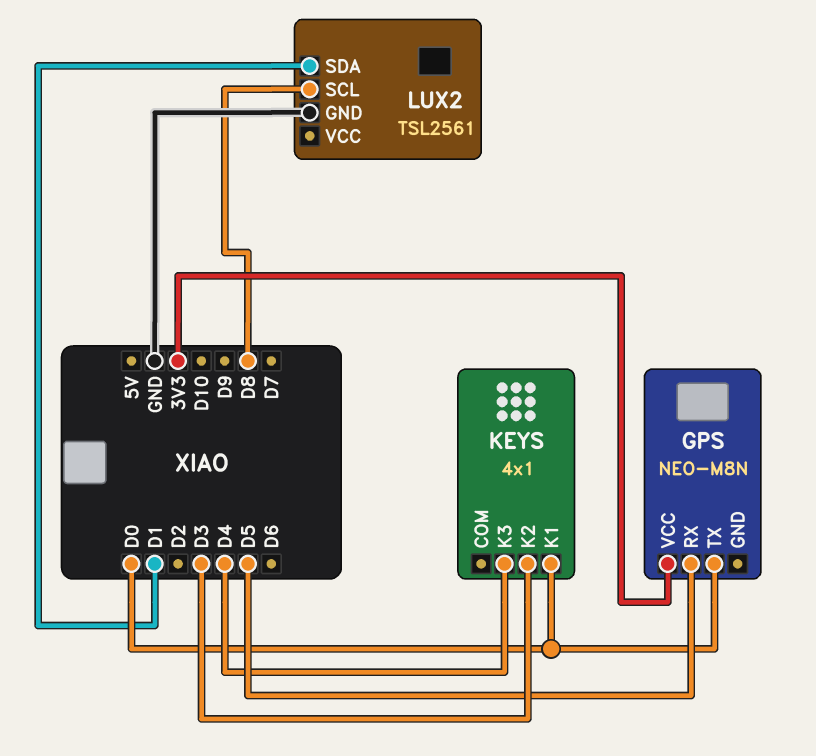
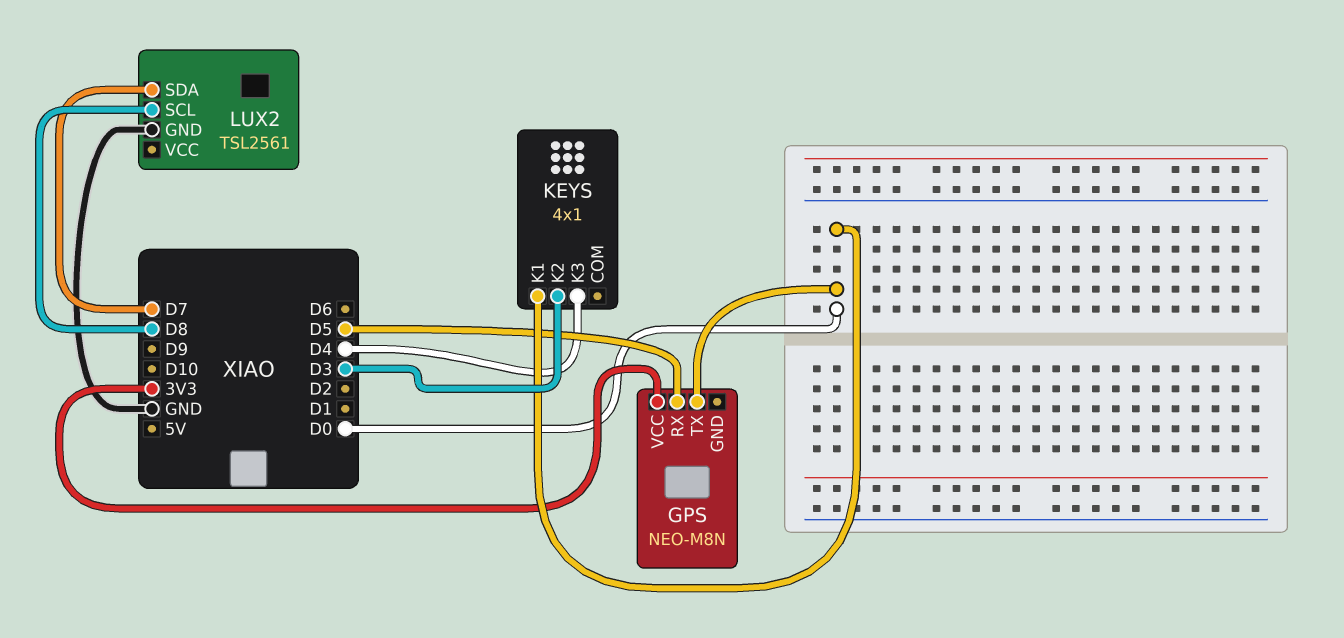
LUX2 pin SDA: D1 -> D7

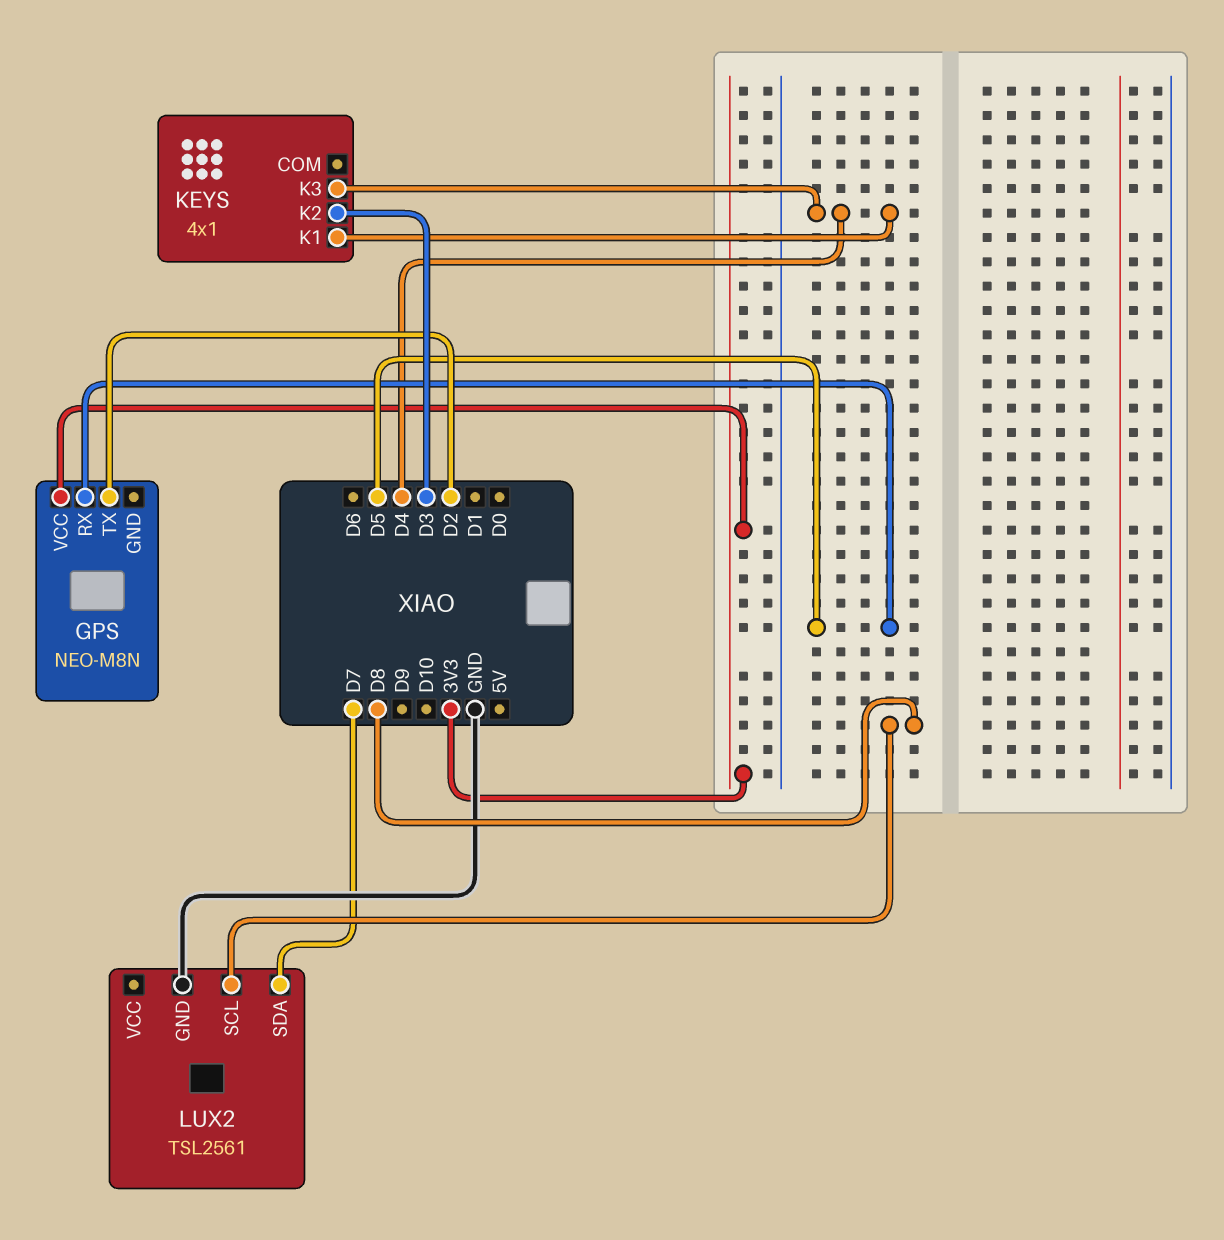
GPS pin TX: D0 -> D2
KEYS pin K1: D0 -> D4

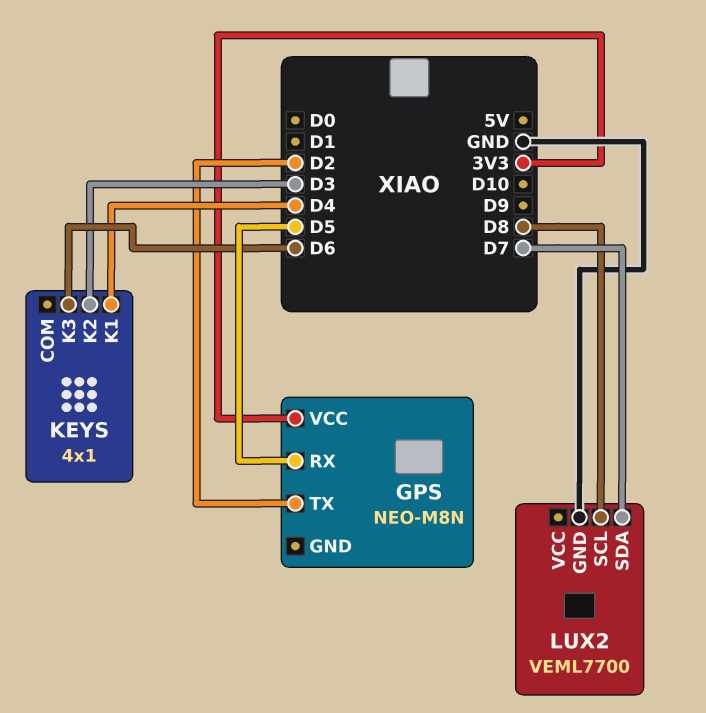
KEYS pin K3: D4 -> D6
LUX2: TSL2561 -> VEML7700

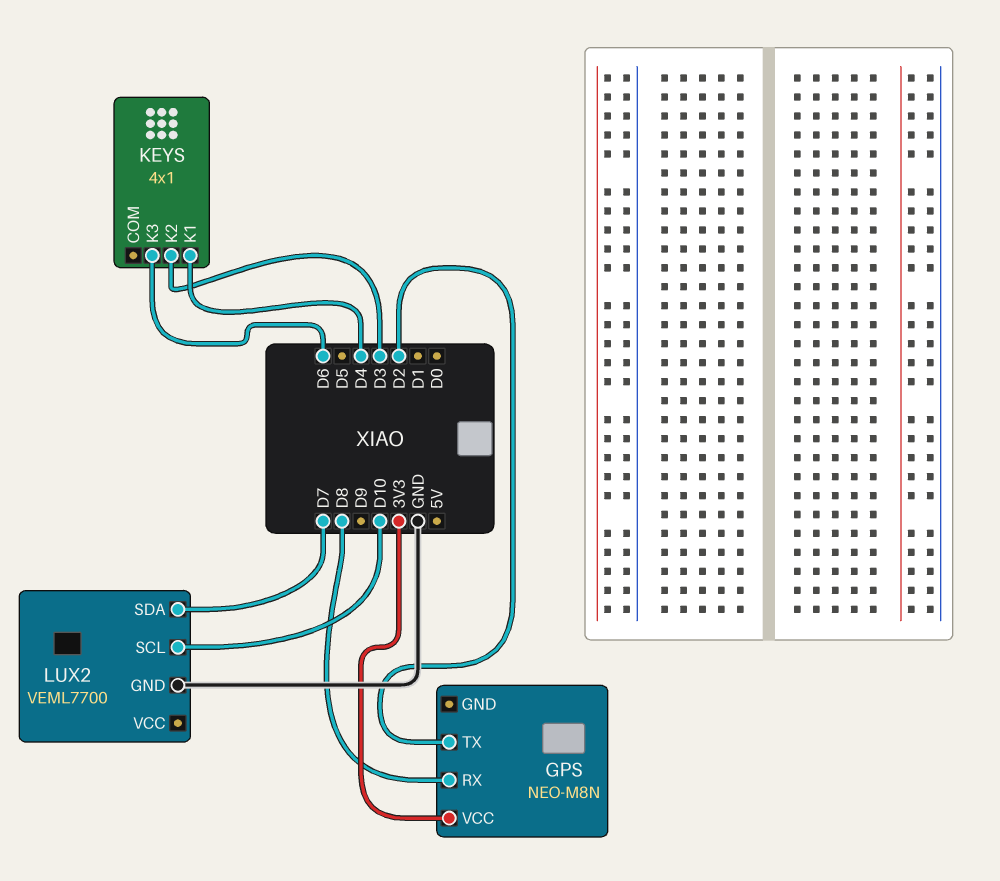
GPS pin RX: D5 -> D8
LUX2 pin SCL: D8 -> D10

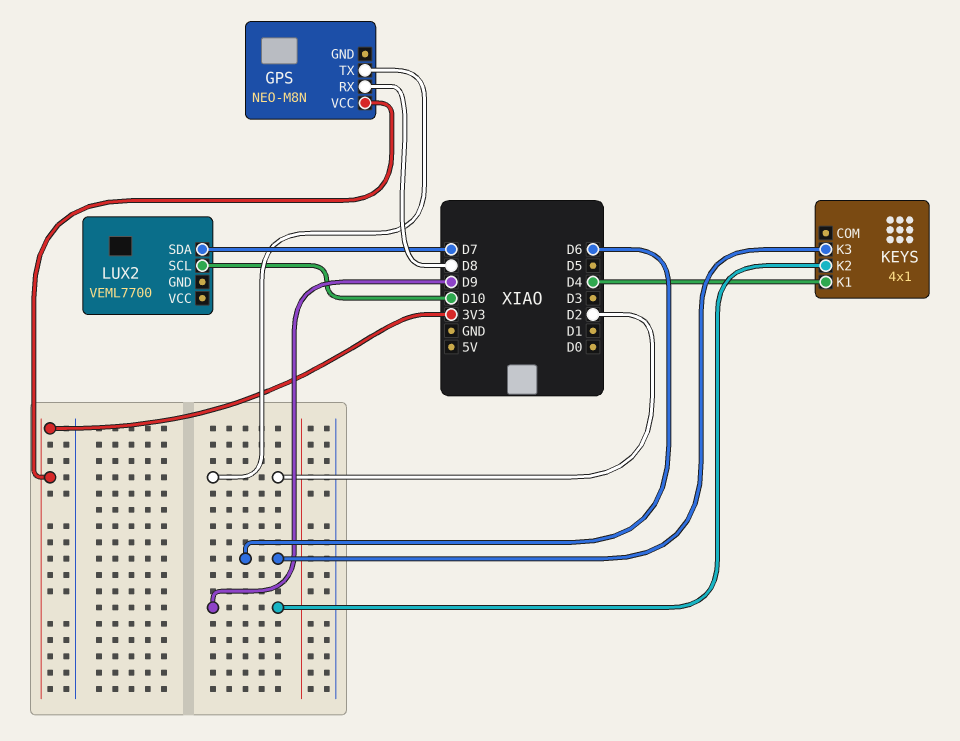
KEYS pin K2: D3 -> D9
LUX2 pin GND: GND -> none

